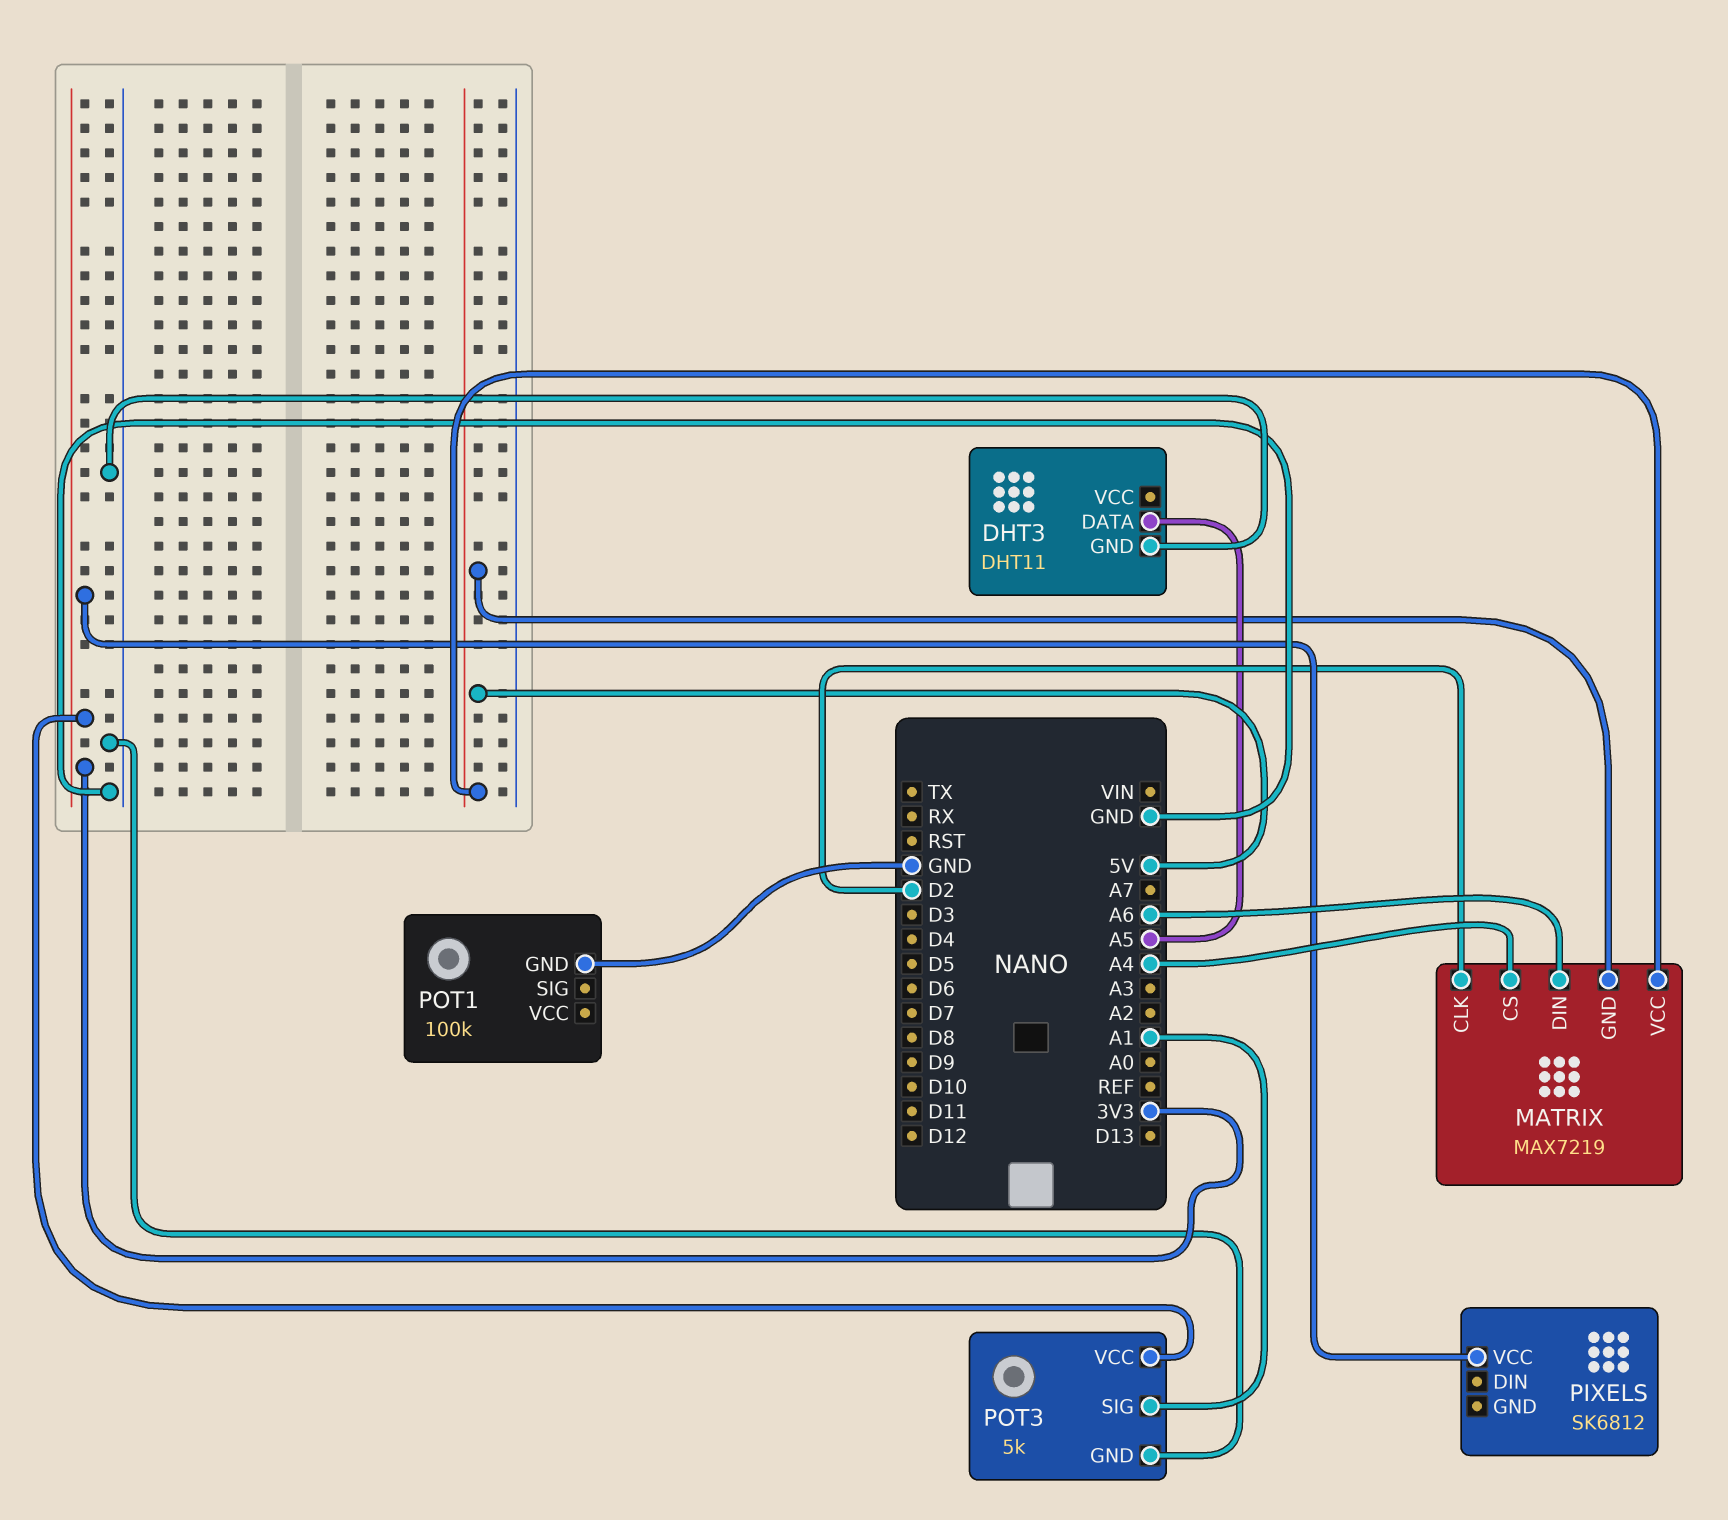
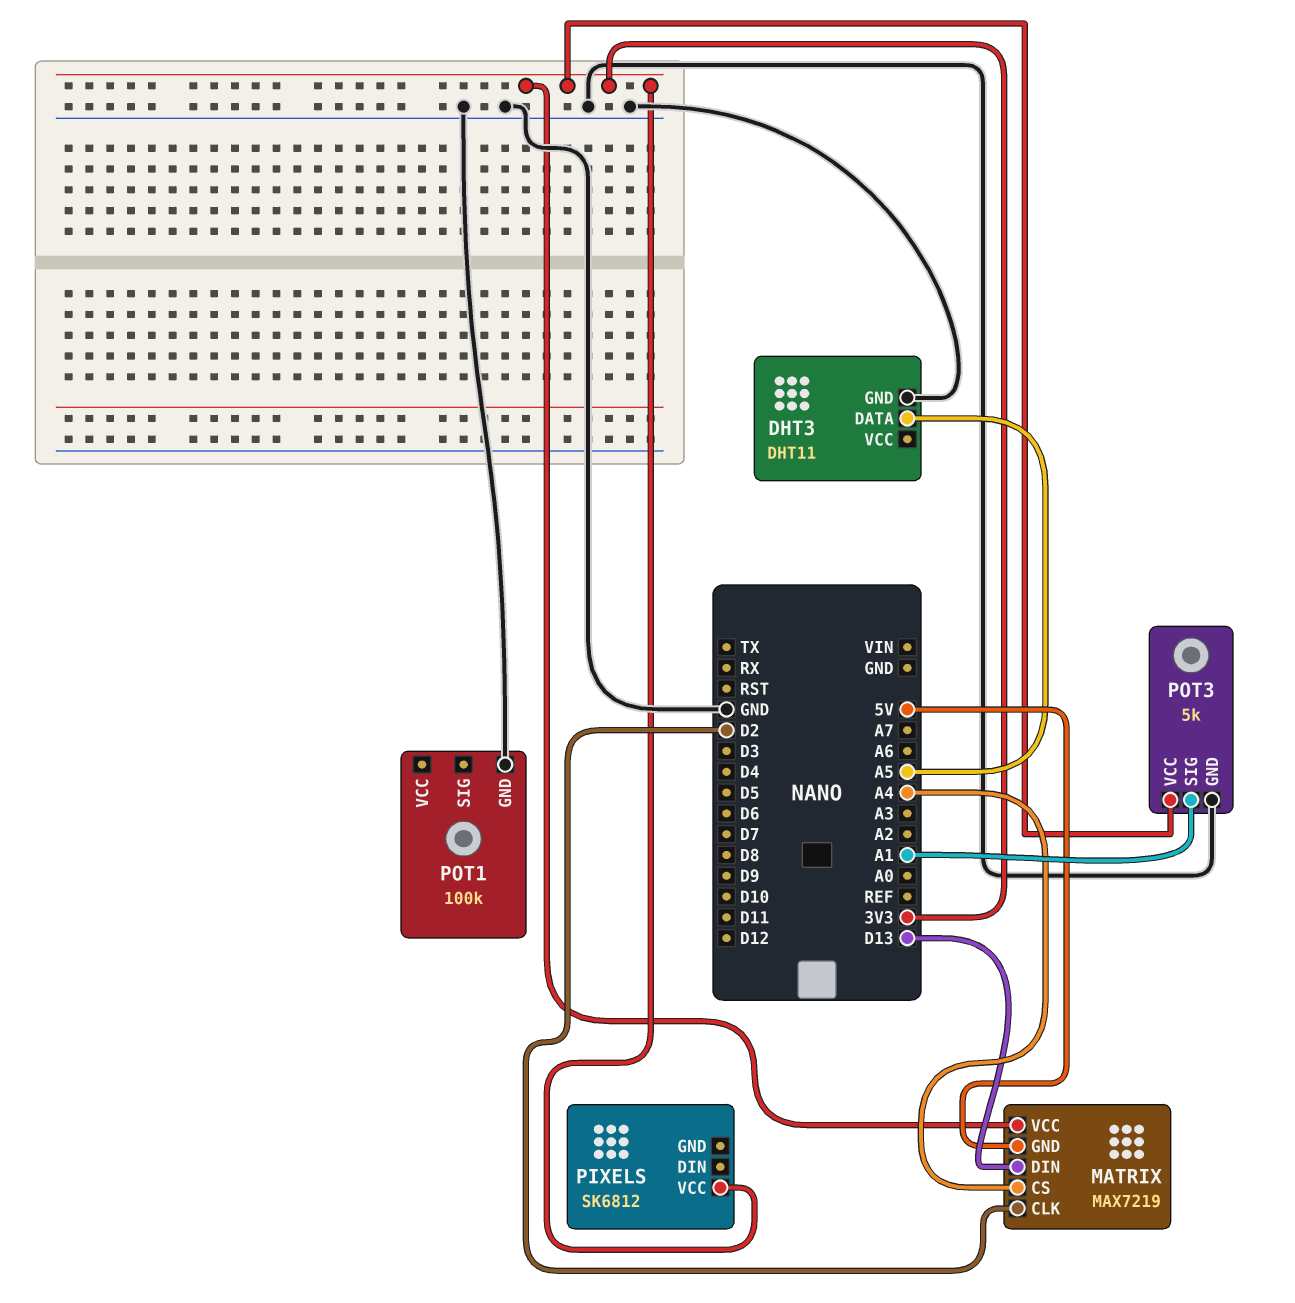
MATRIX pin DIN: A6 -> D13
MATRIX pin VCC: 5V -> 3V3

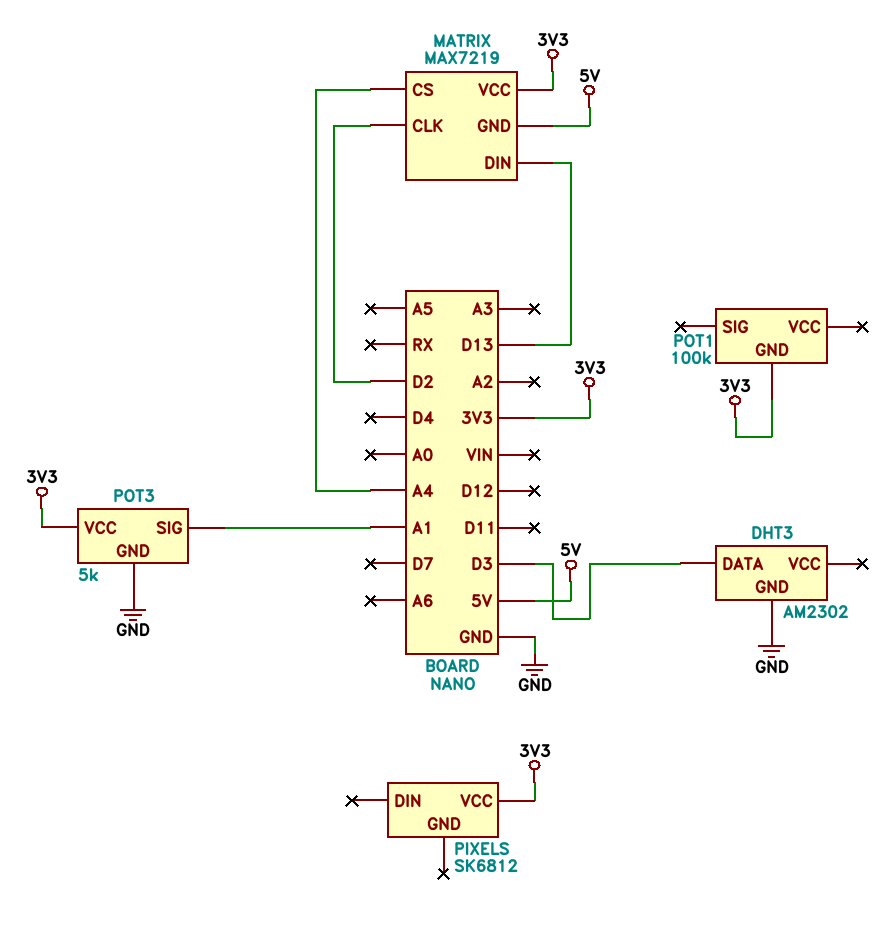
DHT3: DHT11 -> AM2302
DHT3 pin DATA: A5 -> D3
POT1 pin GND: GND -> 3V3

